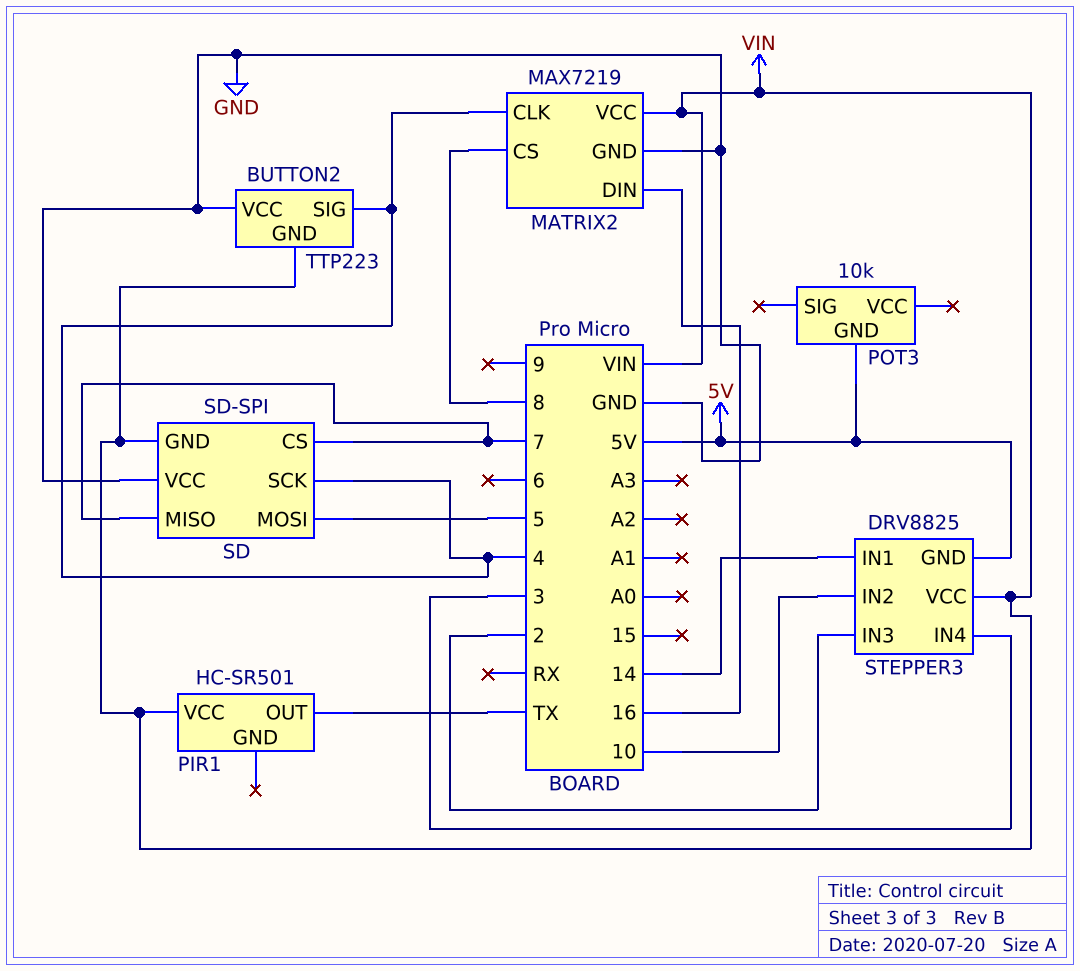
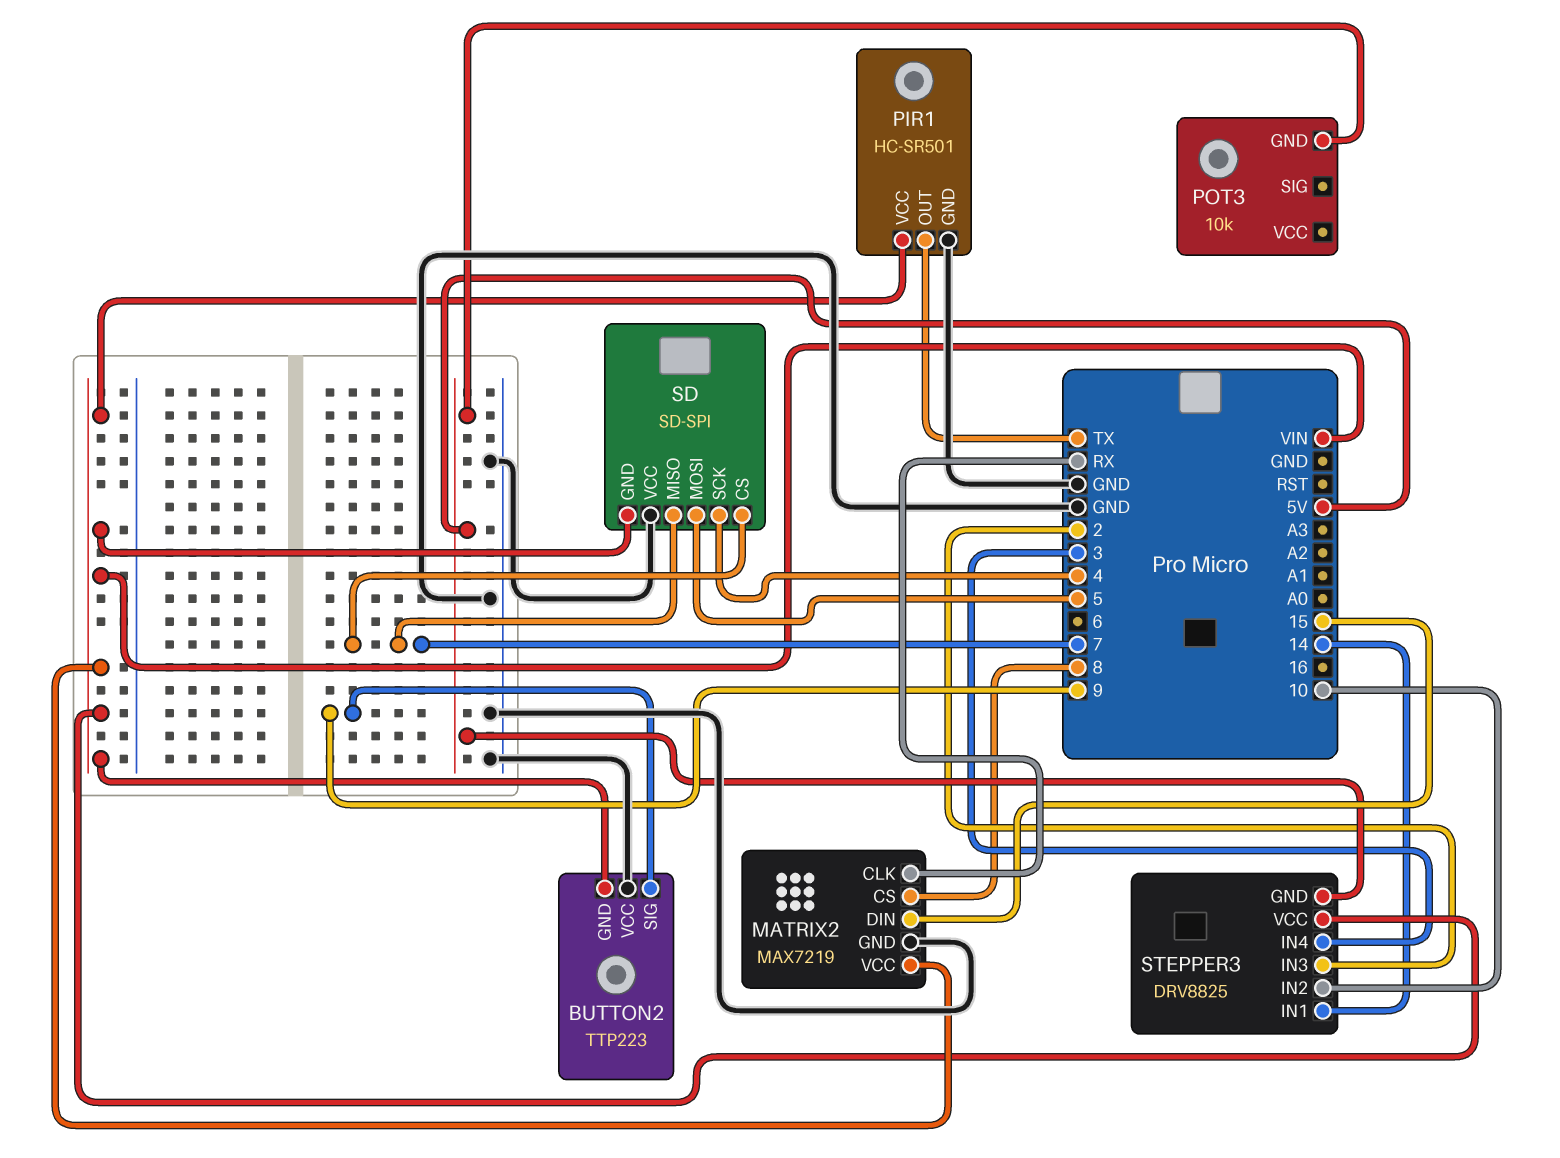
BUTTON2 pin SIG: 4 -> 9
MATRIX2 pin CLK: 4 -> RX
MATRIX2 pin DIN: 16 -> 15
PIR1 pin GND: none -> GND

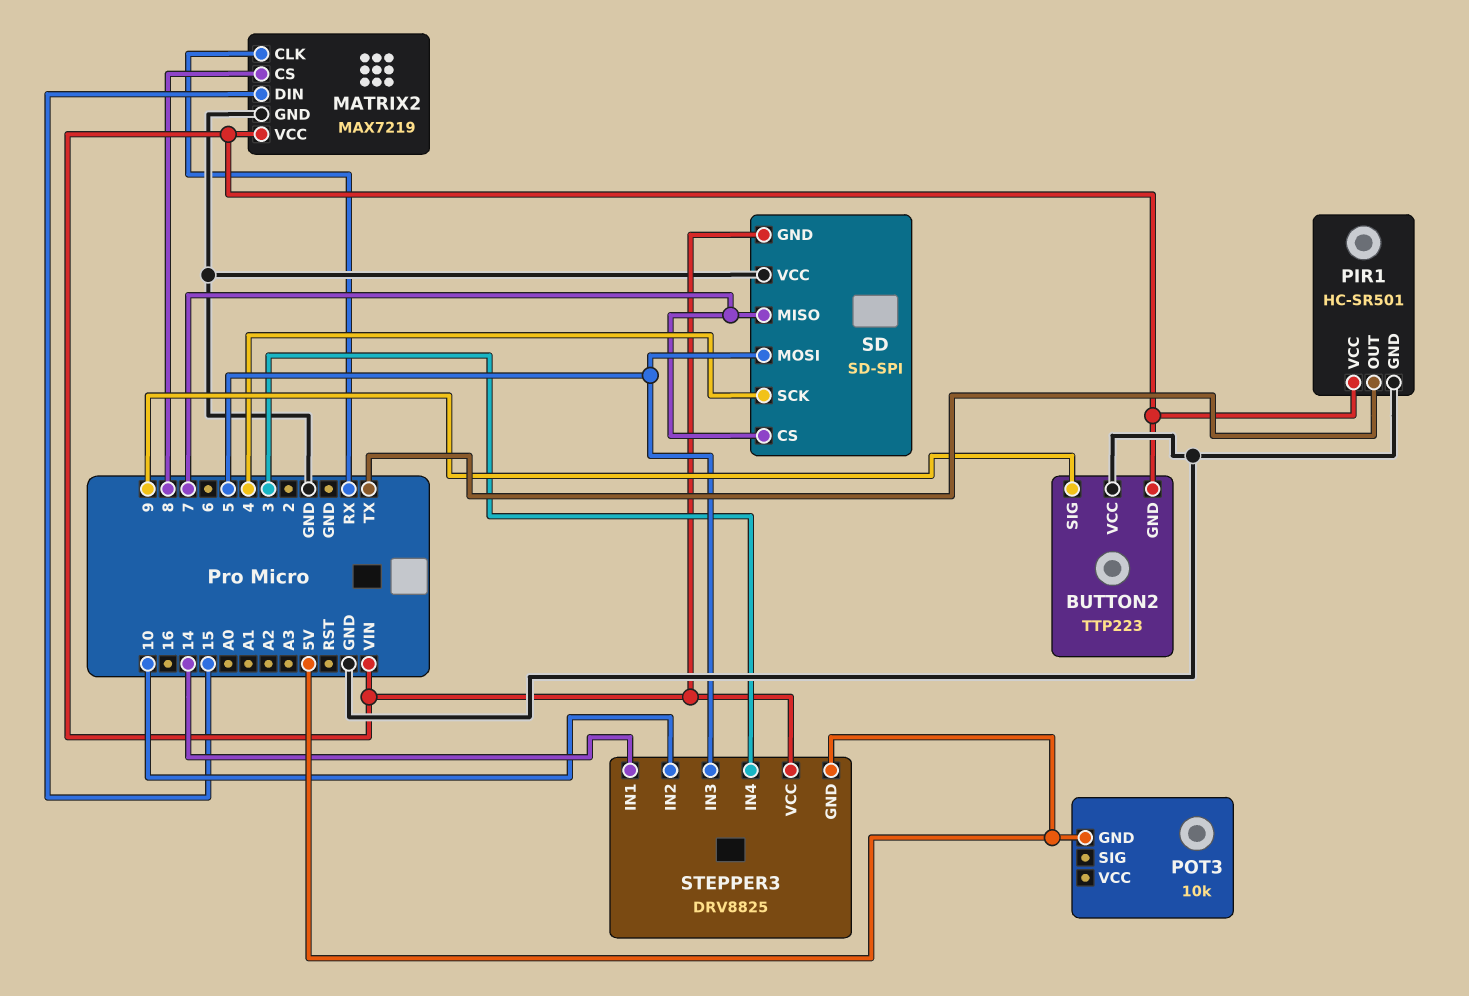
STEPPER3 pin IN3: 2 -> 5

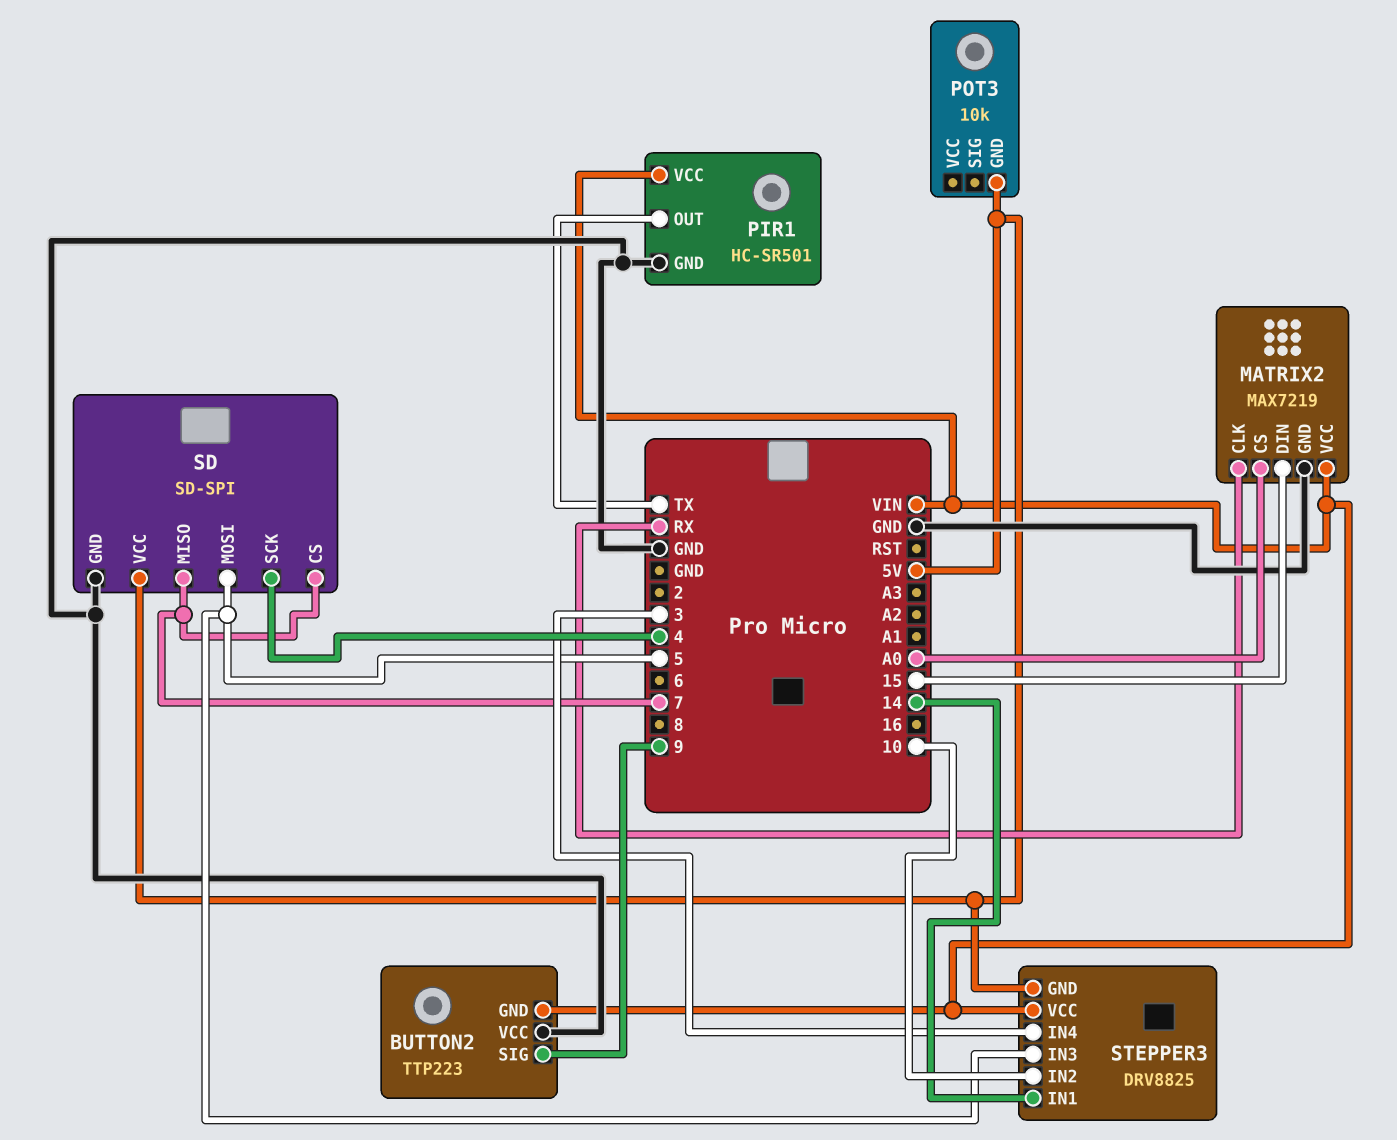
MATRIX2 pin CS: 8 -> A0
SD pin GND: VIN -> GND
SD pin VCC: GND -> 5V

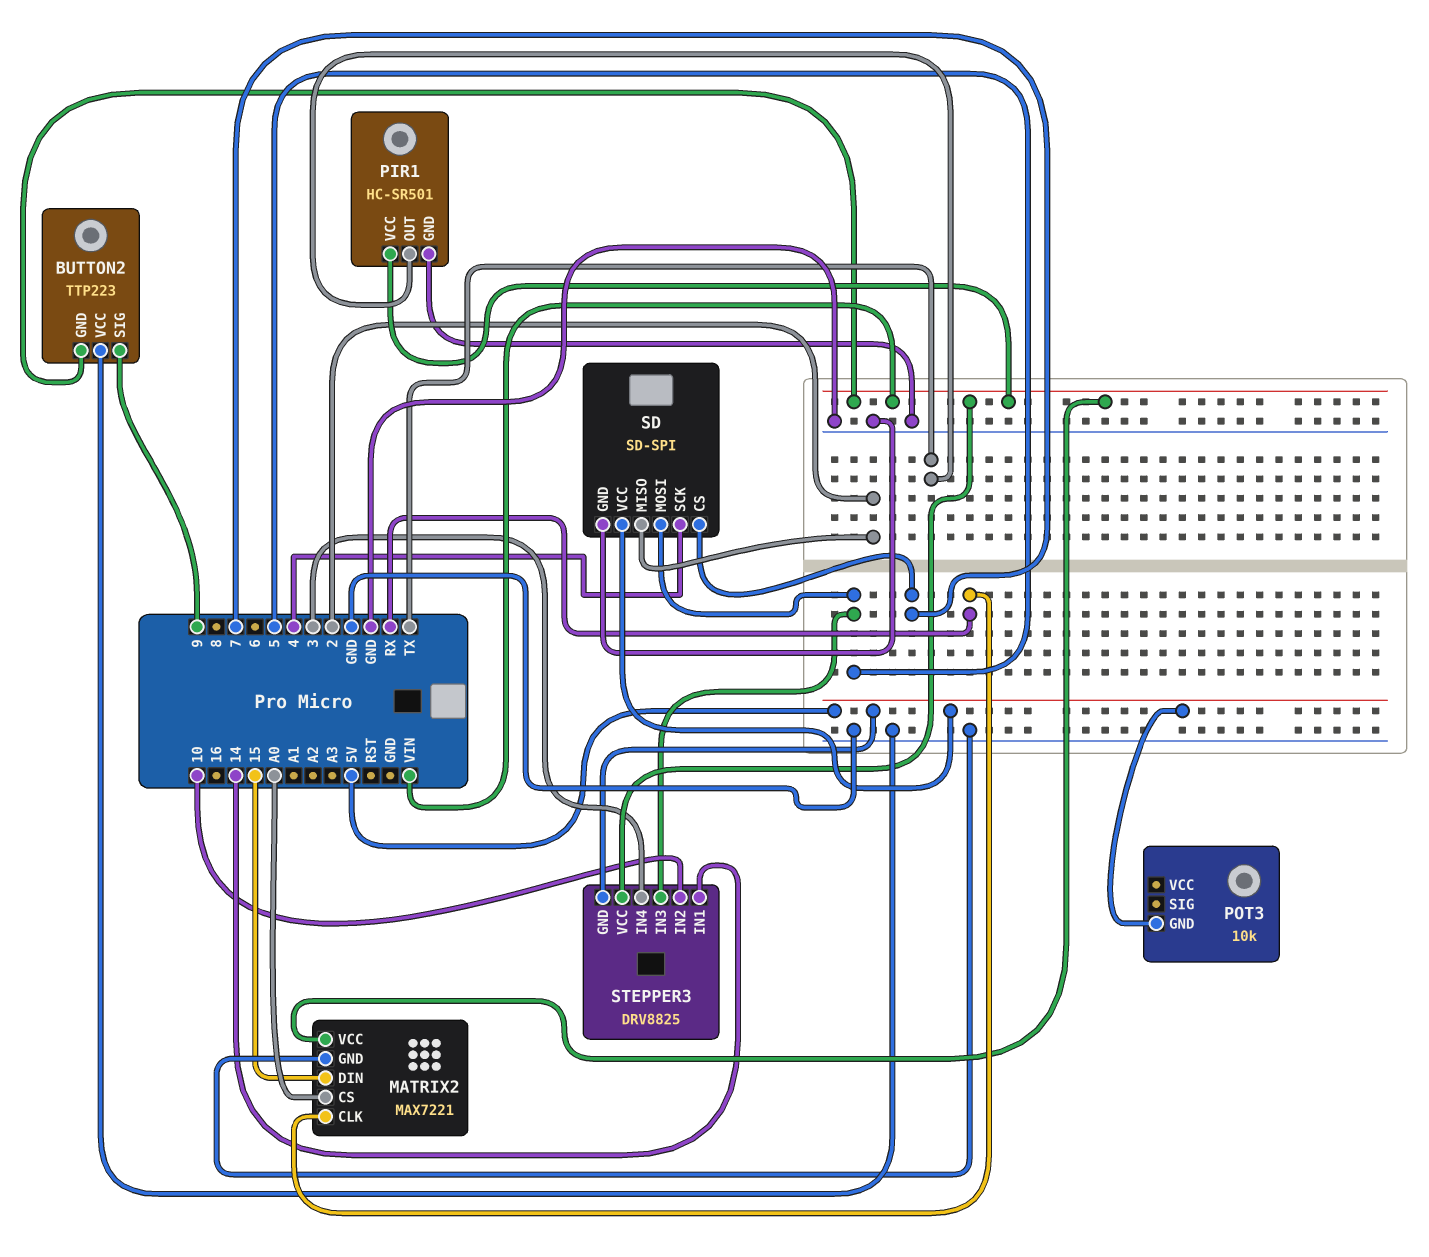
MATRIX2: MAX7219 -> MAX7221
SD pin MISO: 7 -> 2

